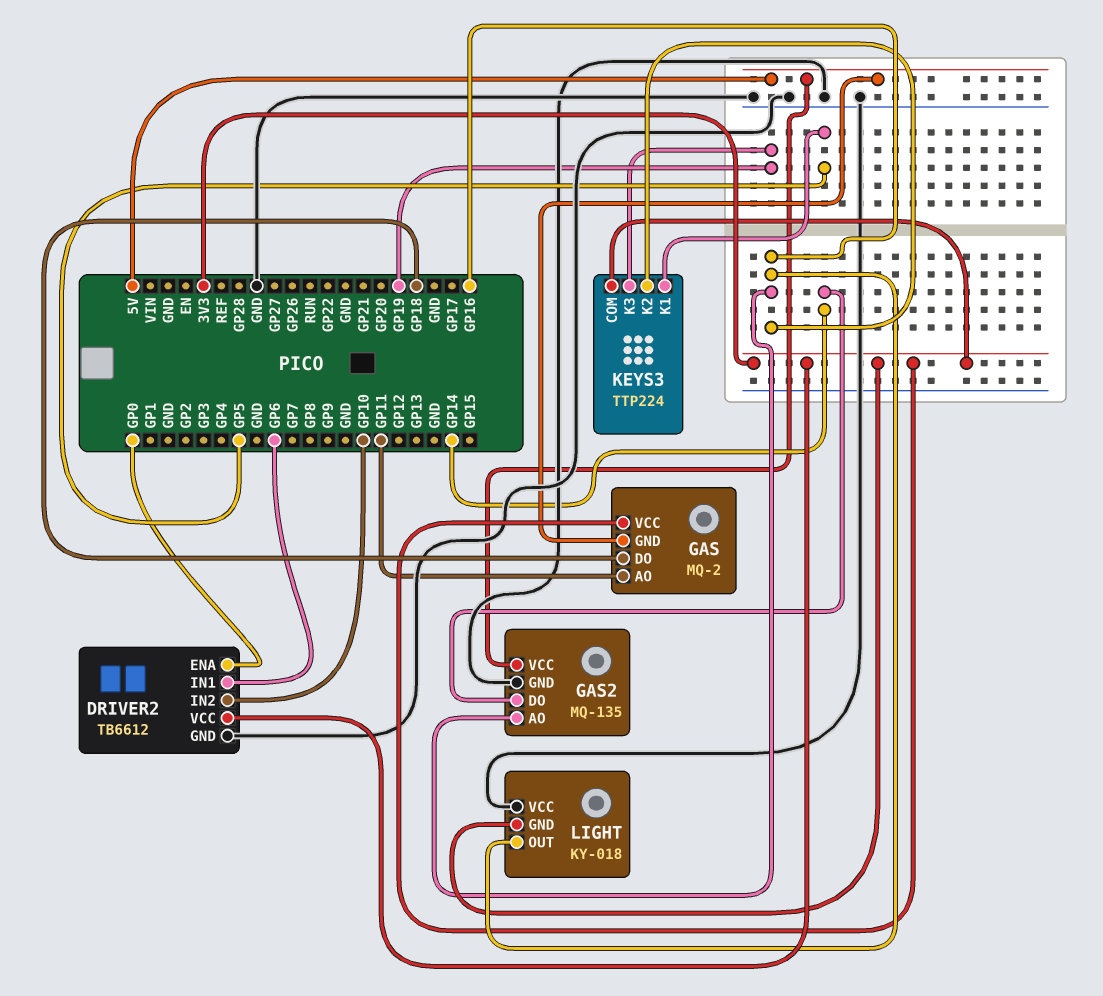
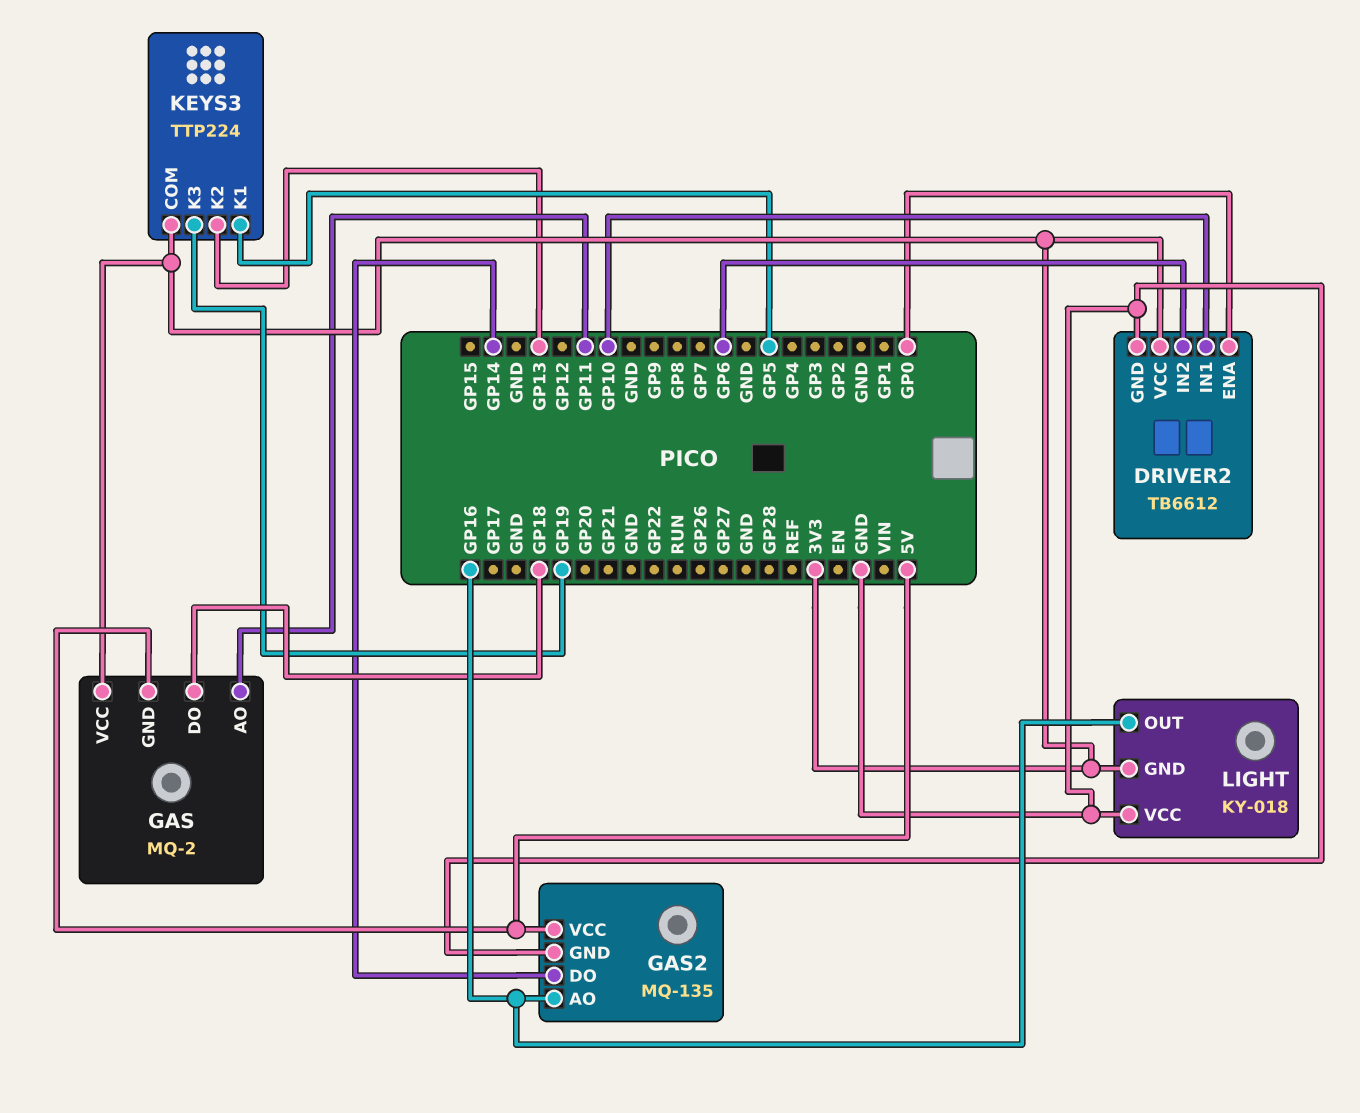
DRIVER2 pin IN1: GP6 -> GP10
DRIVER2 pin IN2: GP10 -> GP6
KEYS3 pin K2: GP16 -> GP13

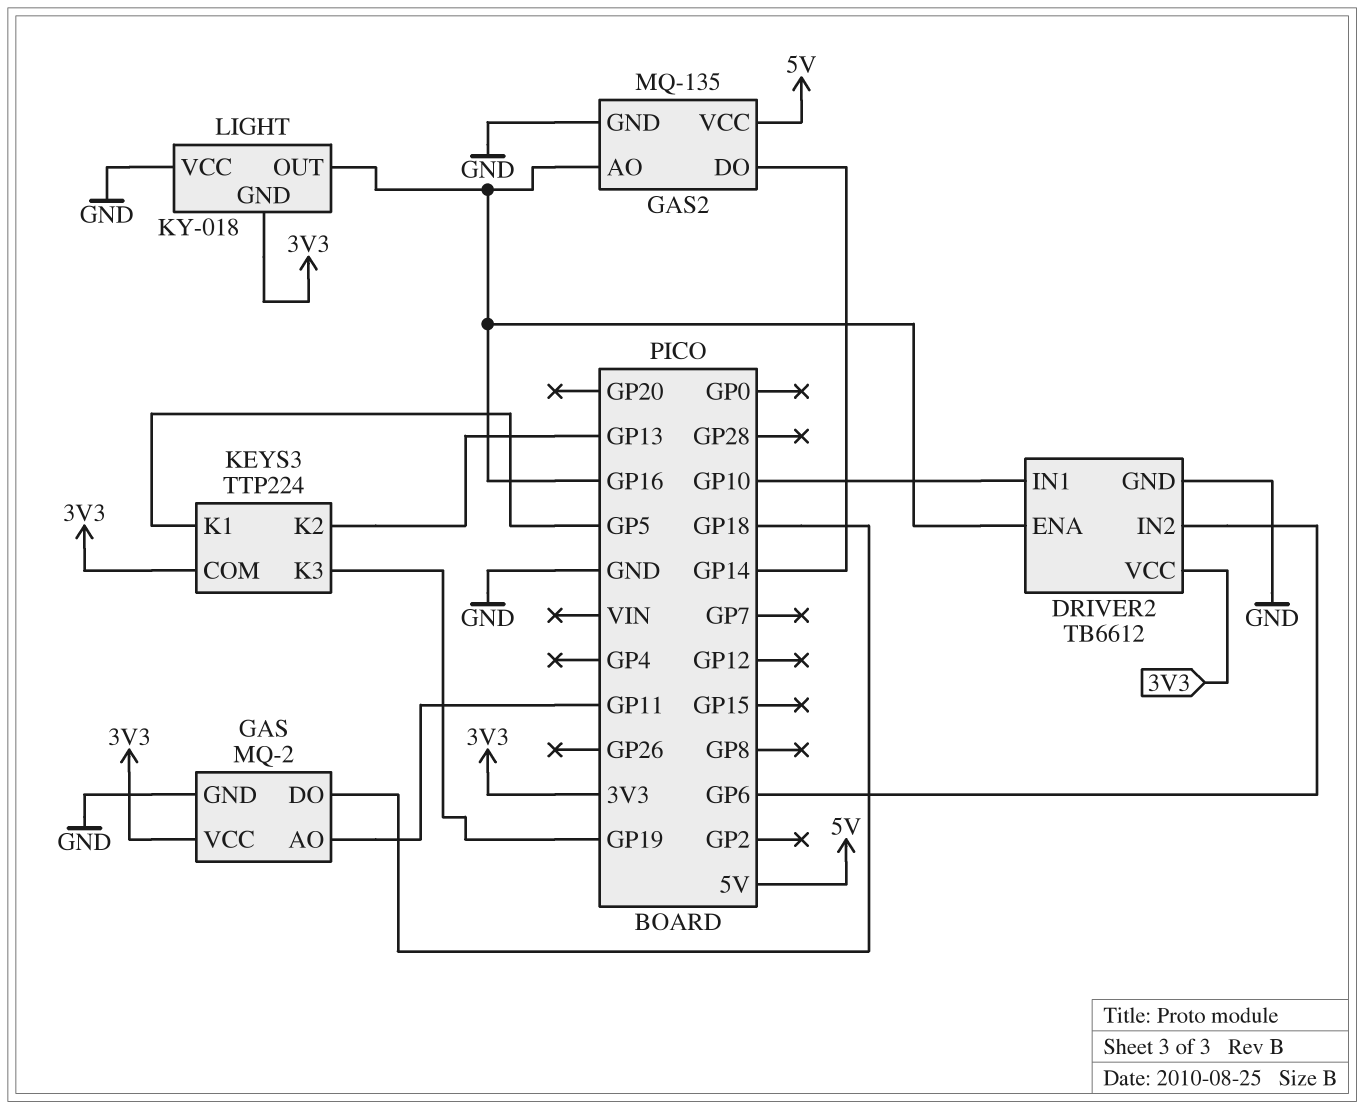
DRIVER2 pin ENA: GP0 -> GP16
GAS pin GND: 5V -> GND

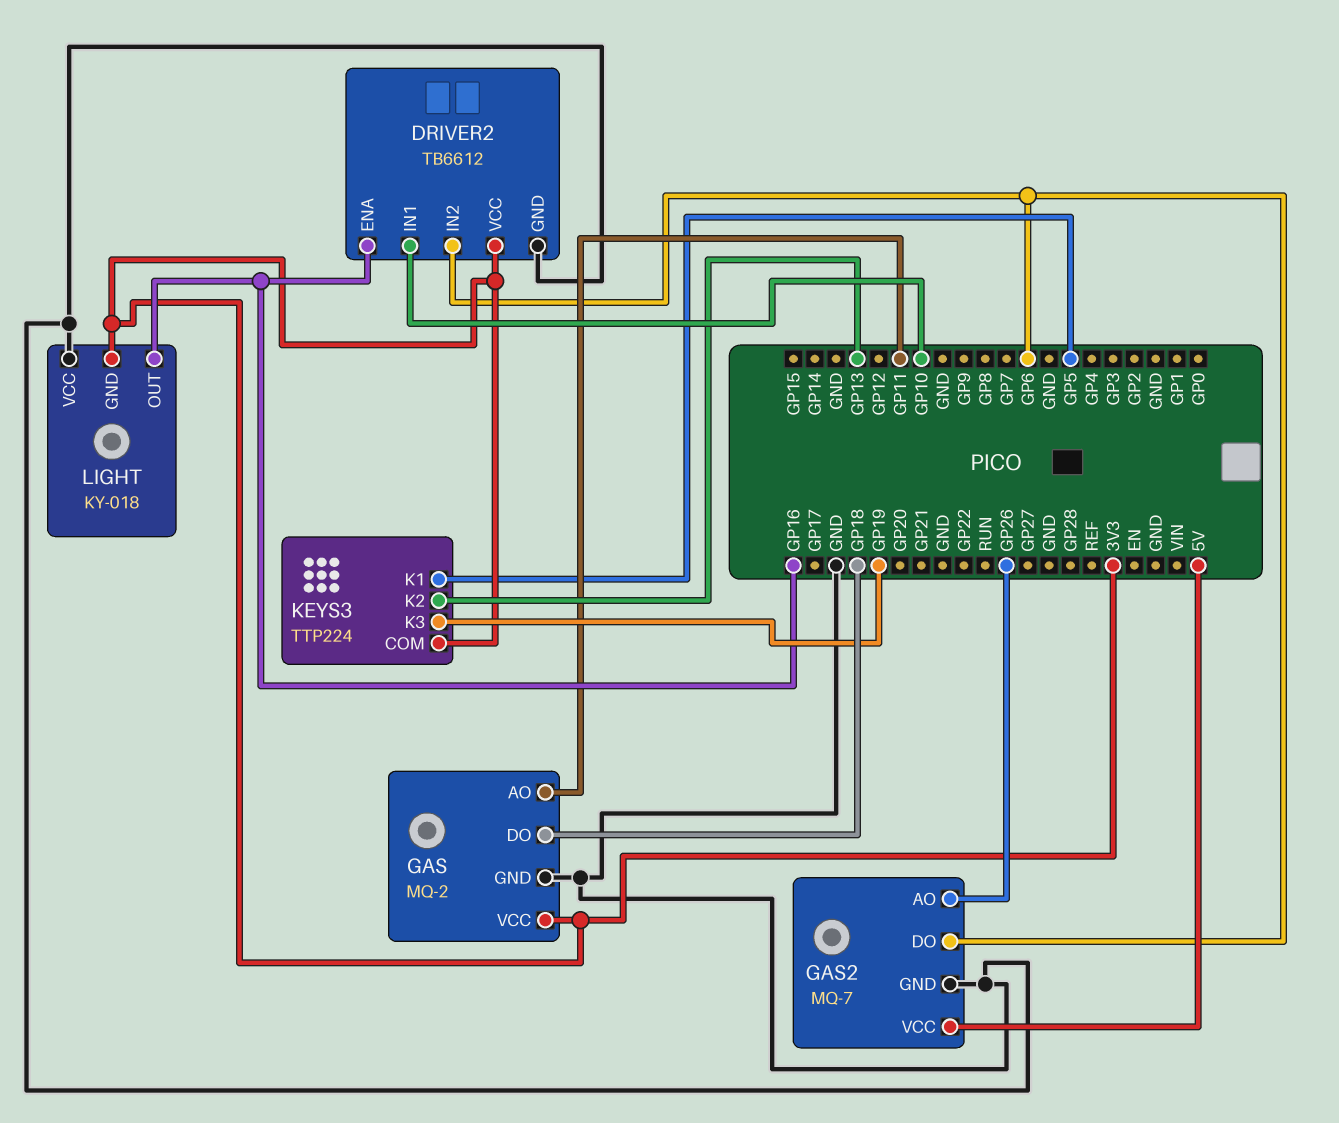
GAS2: MQ-135 -> MQ-7
GAS2 pin AO: GP16 -> GP26
GAS2 pin DO: GP14 -> GP6

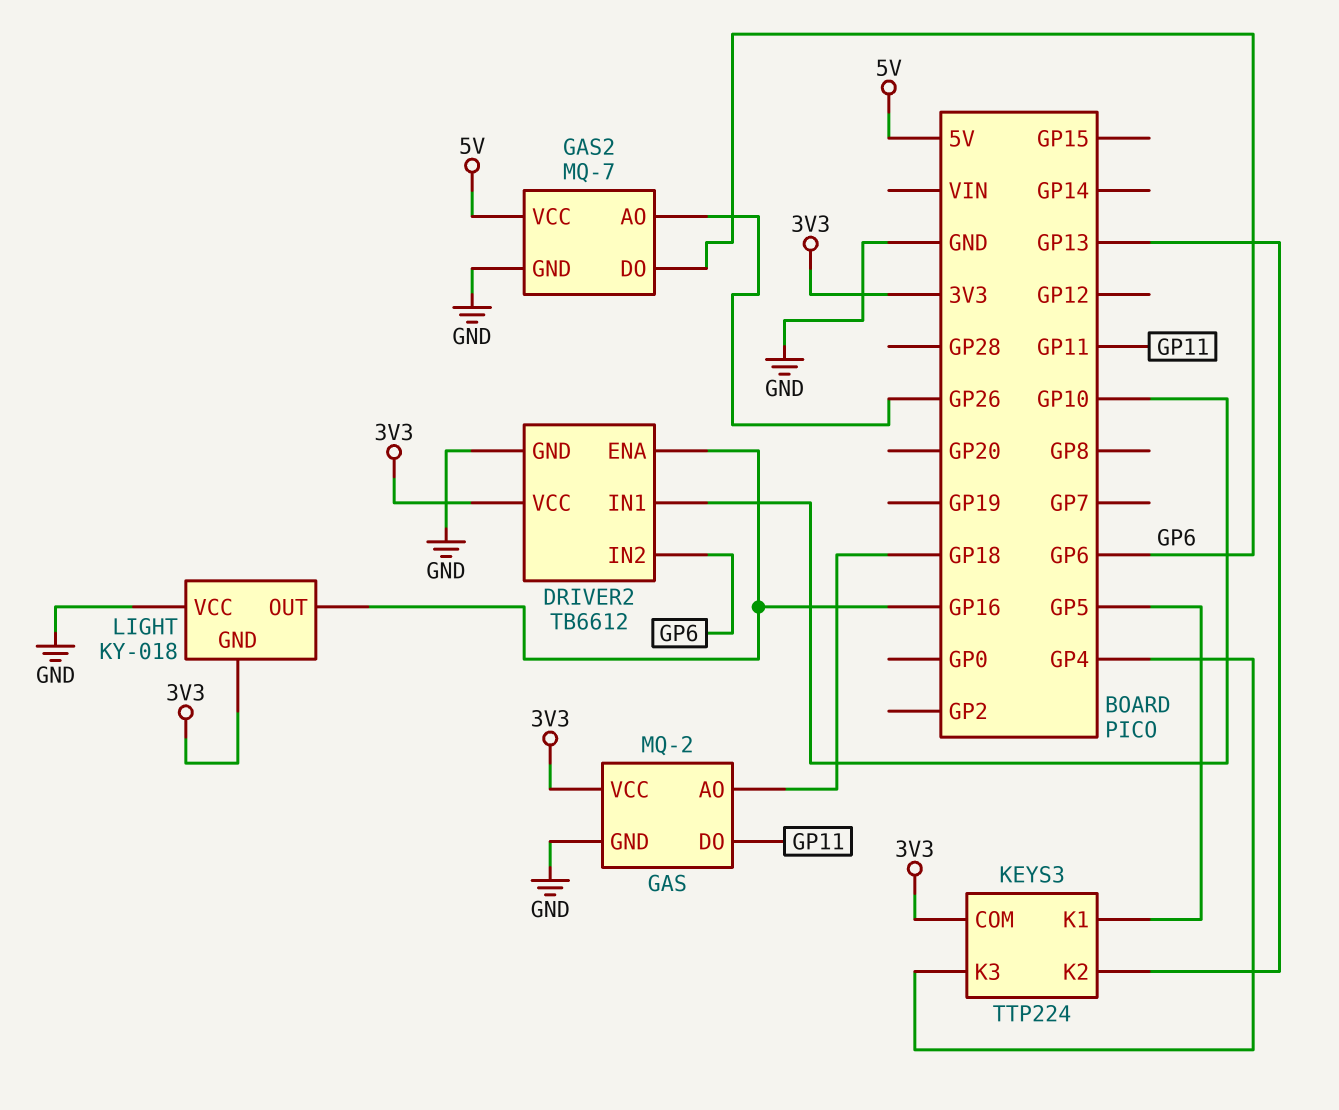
GAS pin AO: GP11 -> GP18
GAS pin DO: GP18 -> GP11
KEYS3 pin K3: GP19 -> GP4

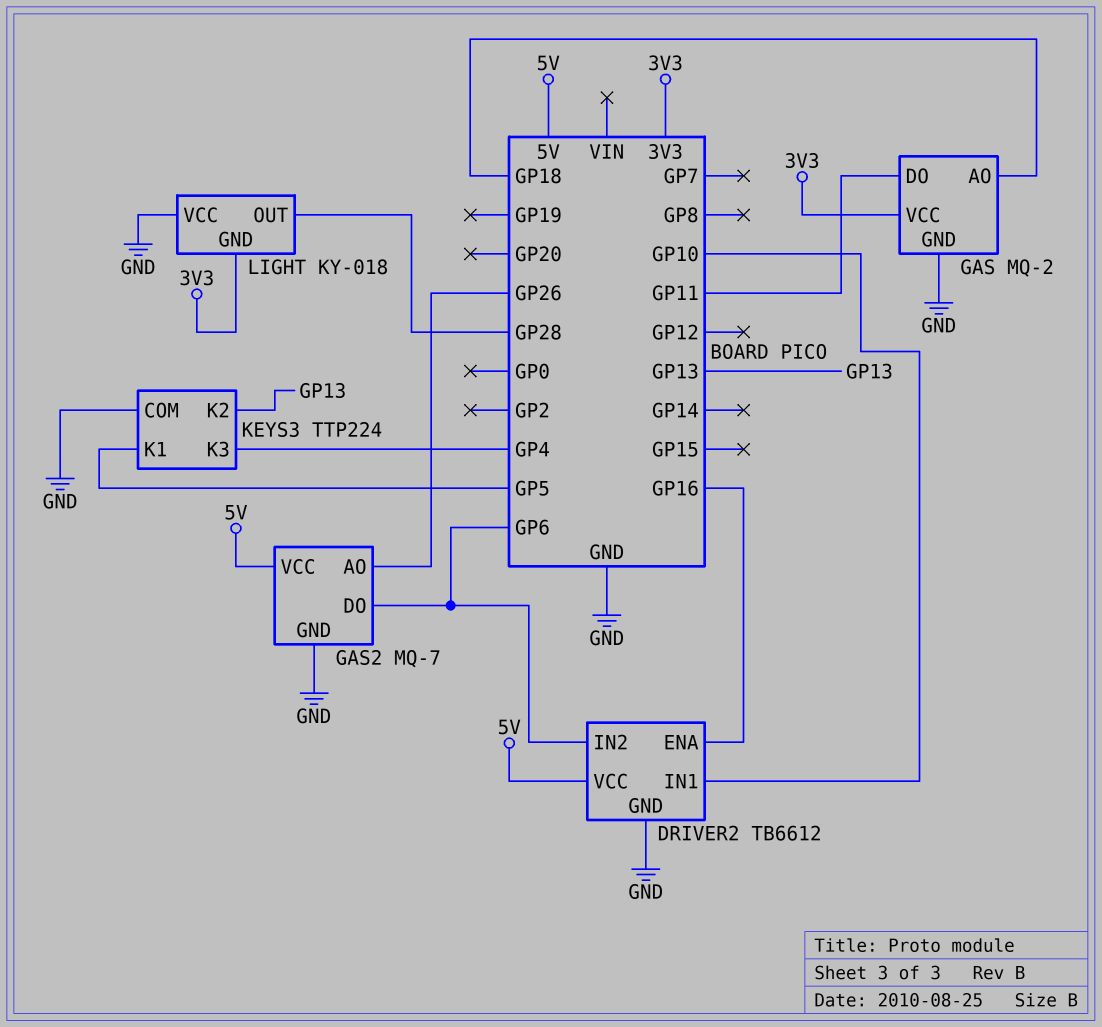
DRIVER2 pin VCC: 3V3 -> 5V
KEYS3 pin COM: 3V3 -> GND
LIGHT pin OUT: GP16 -> GP28

